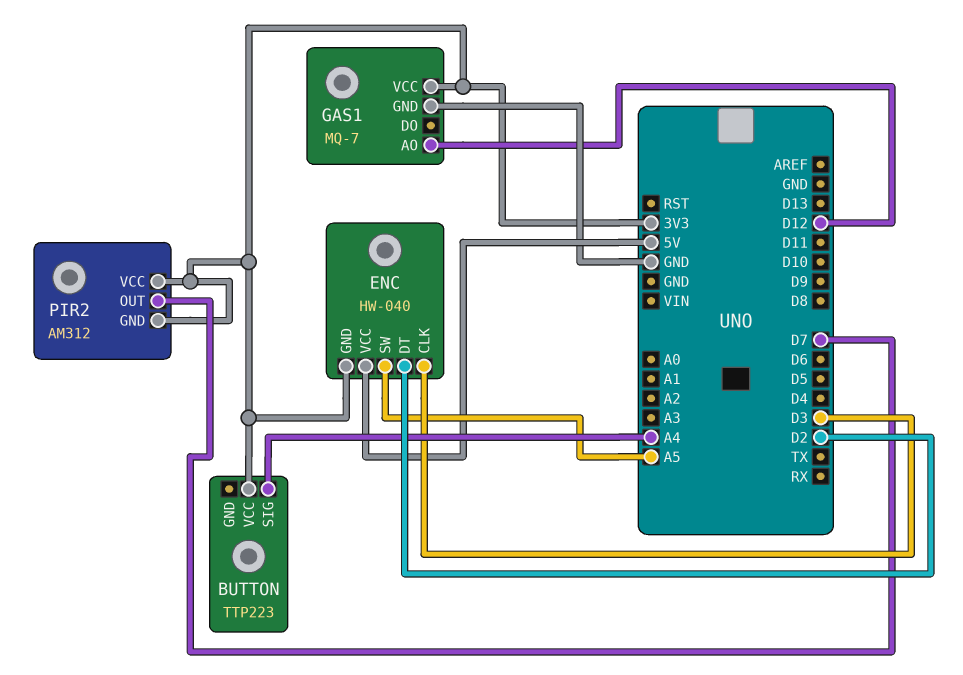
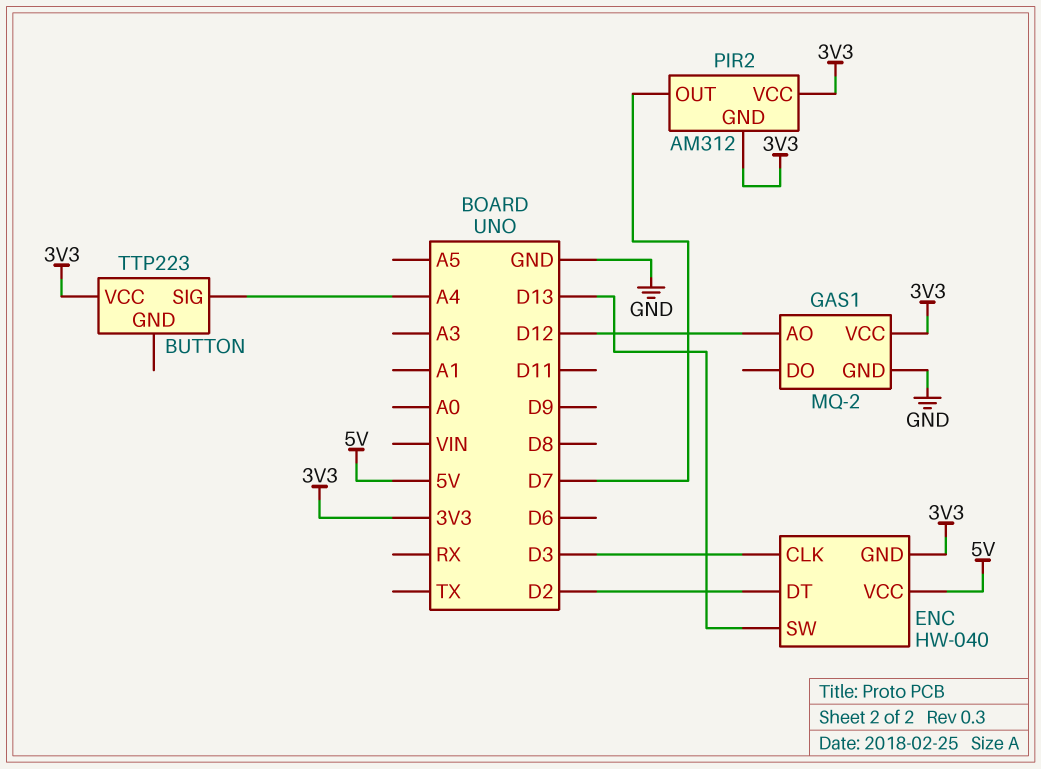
ENC pin SW: A5 -> D13
GAS1: MQ-7 -> MQ-2

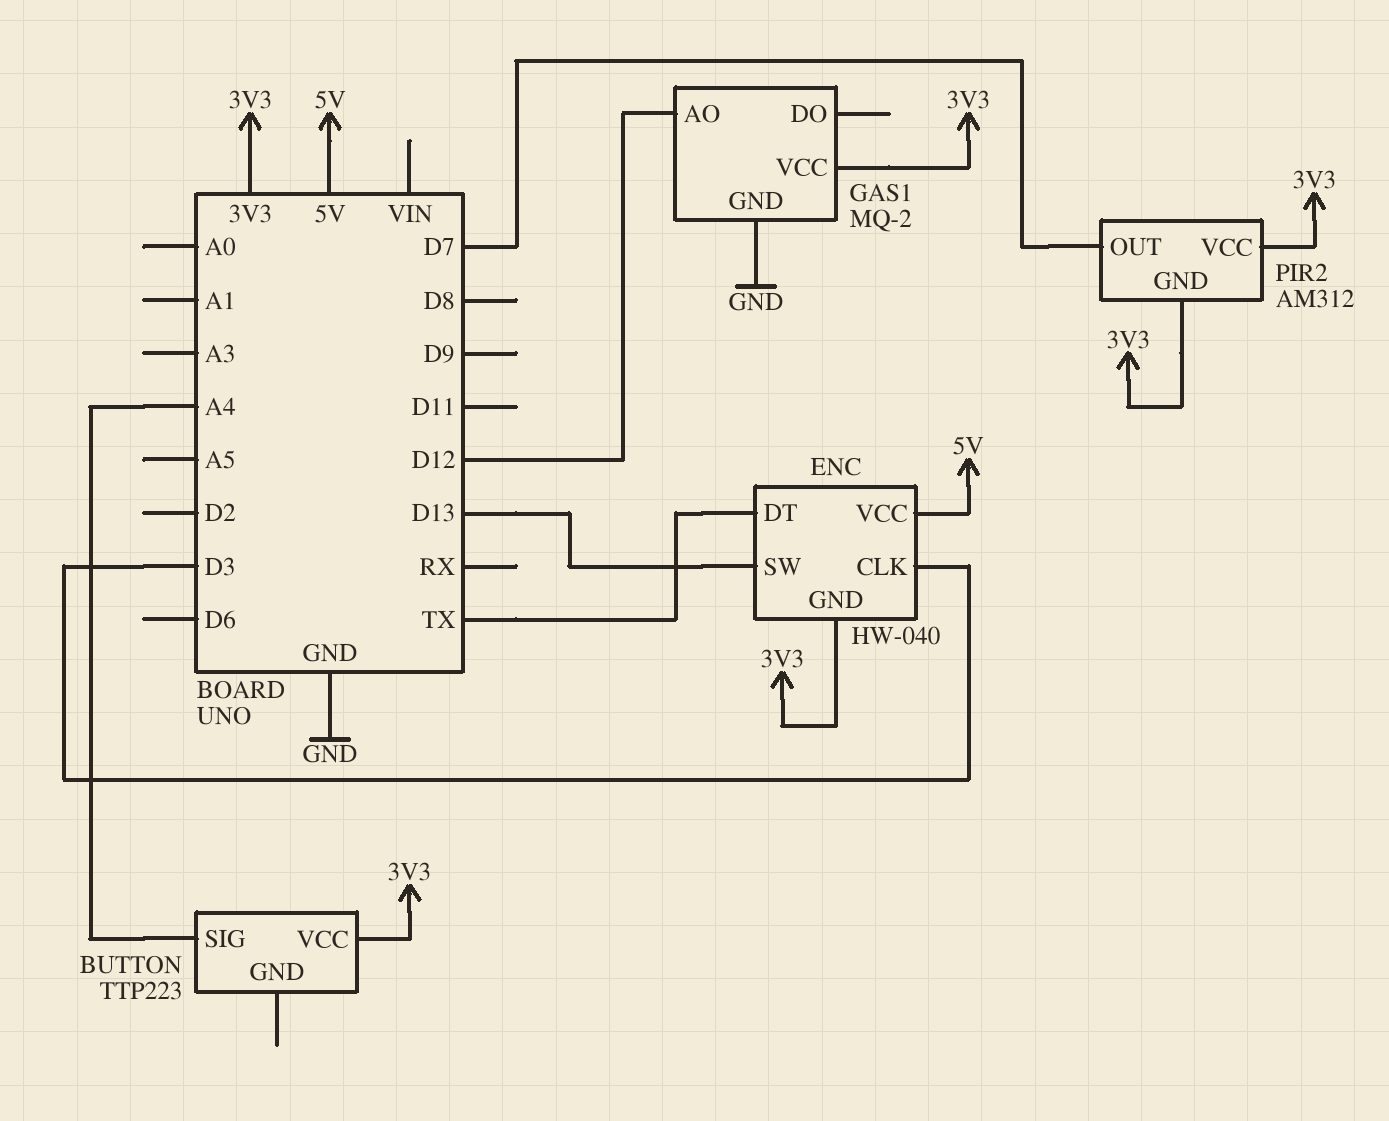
ENC pin DT: D2 -> TX

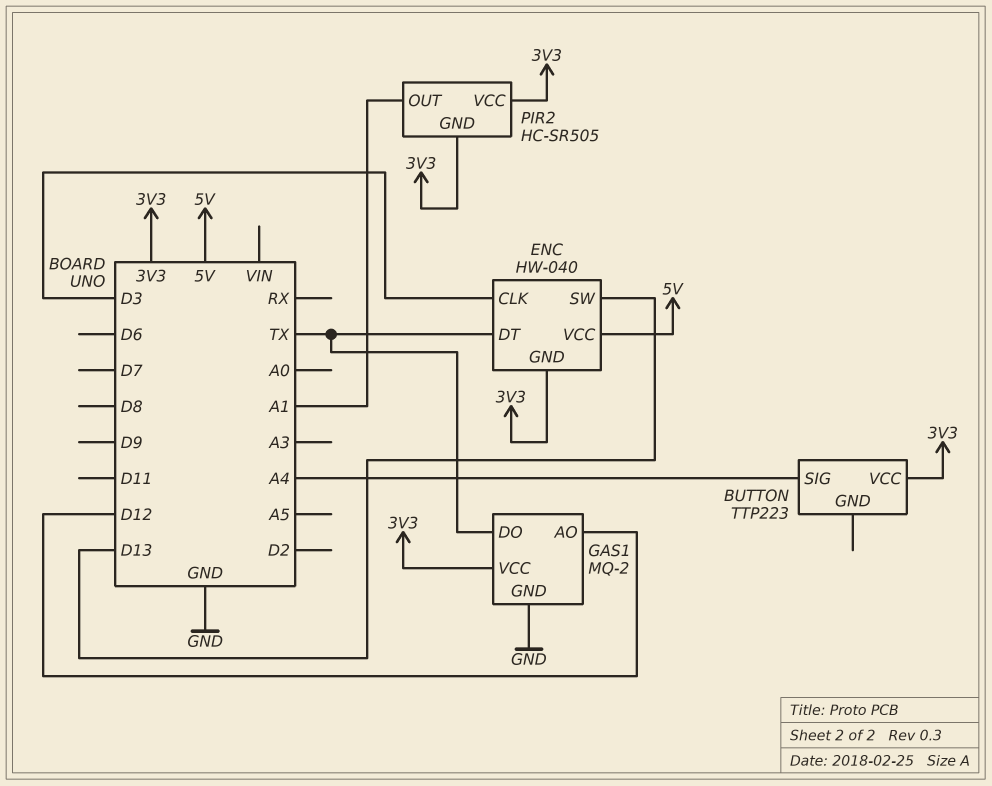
GAS1 pin DO: none -> TX
PIR2: AM312 -> HC-SR505
PIR2 pin OUT: D7 -> A1

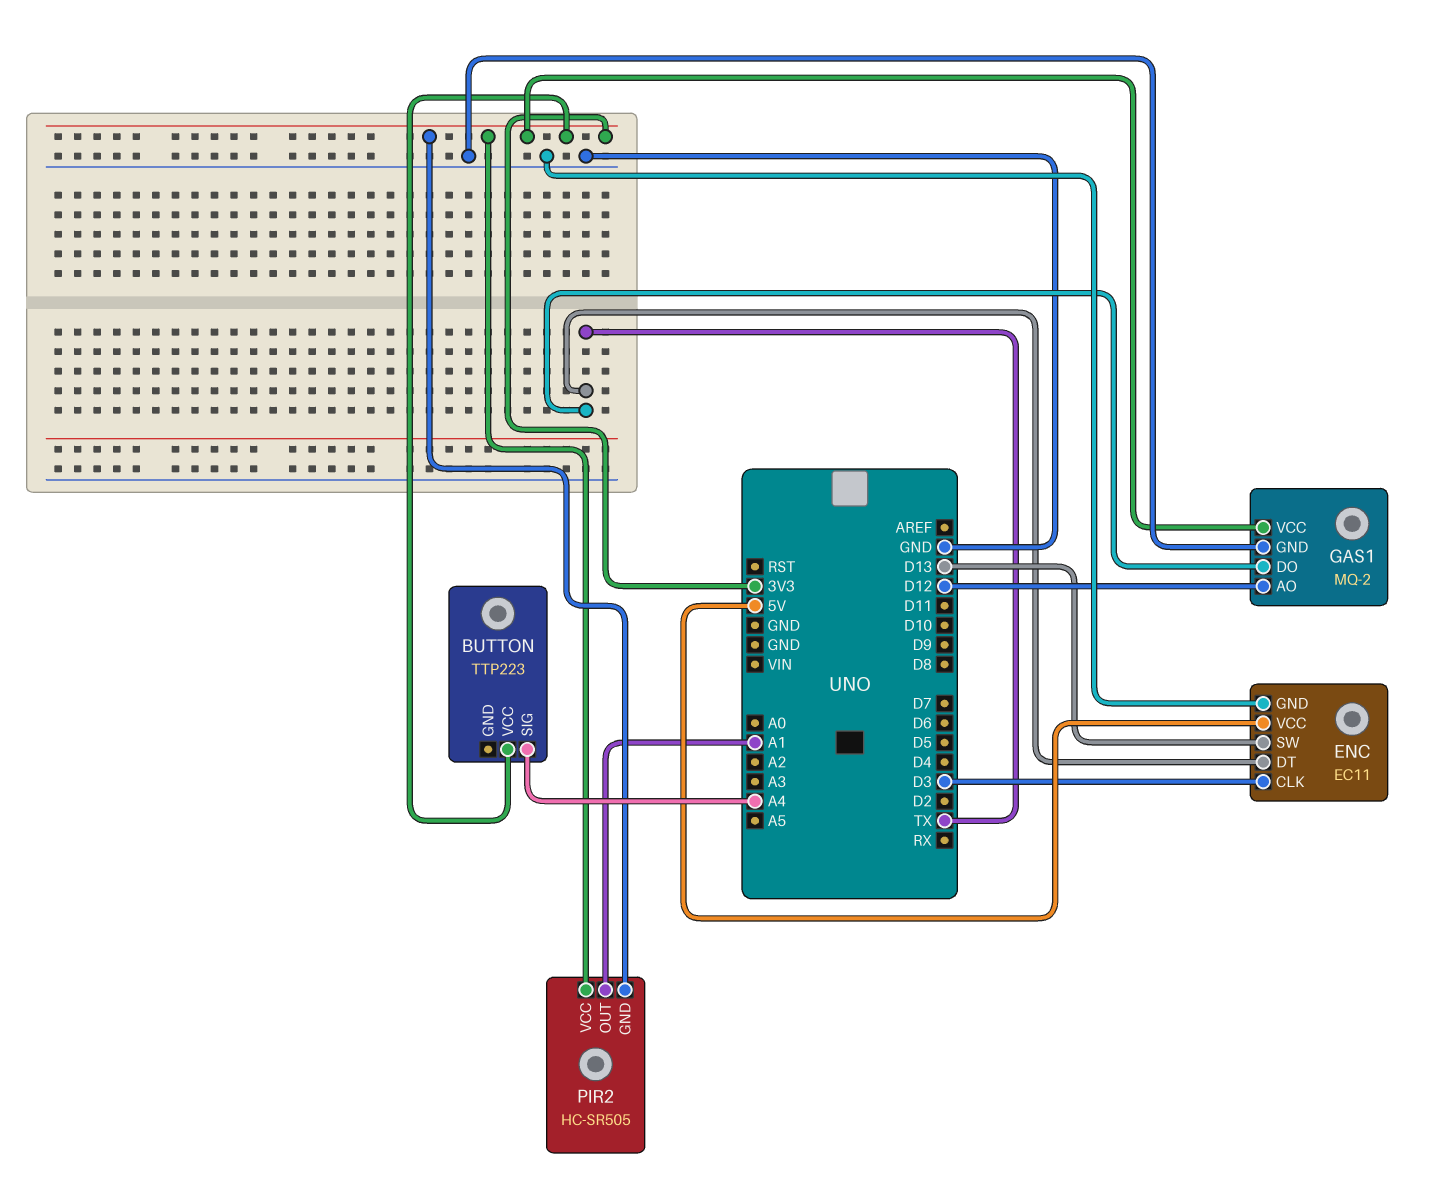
ENC: HW-040 -> EC11
ENC pin GND: 3V3 -> GND

